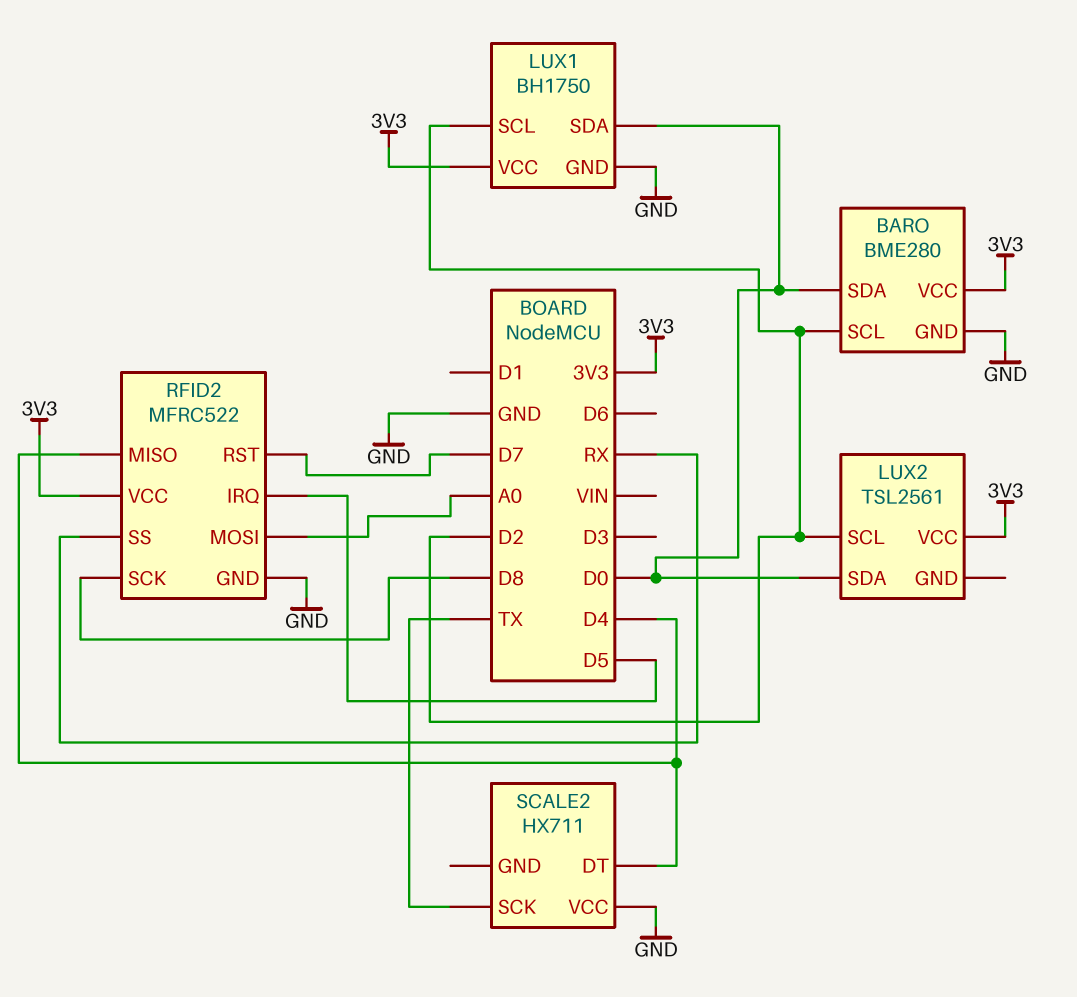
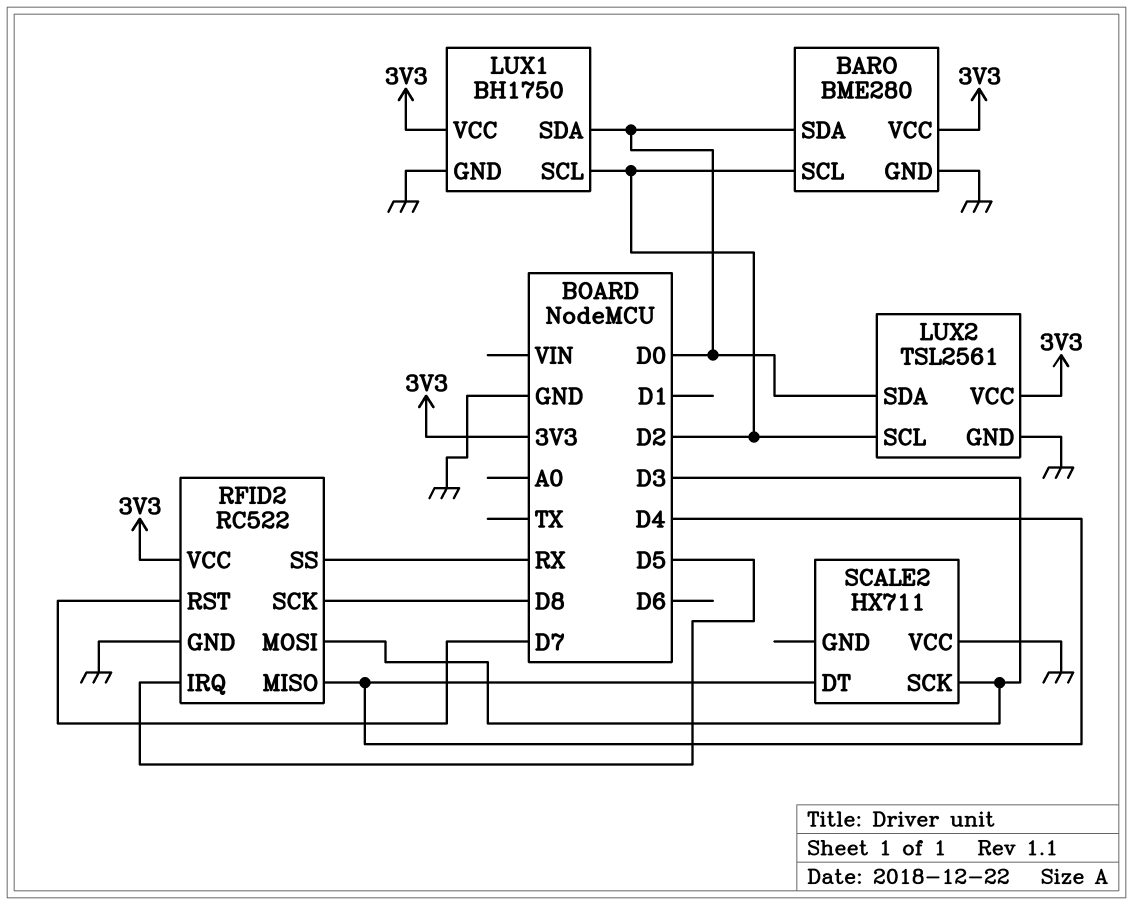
LUX2 pin GND: none -> GND
RFID2: MFRC522 -> RC522
RFID2 pin MOSI: A0 -> D3
SCALE2 pin SCK: TX -> D3

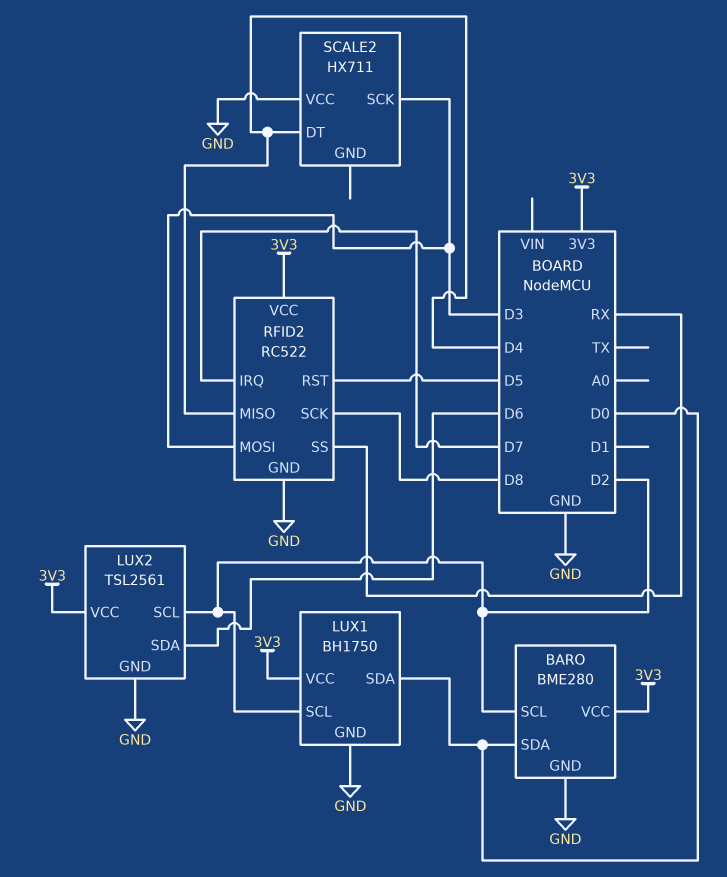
LUX2 pin SDA: D0 -> D6
RFID2 pin IRQ: D5 -> D7
RFID2 pin RST: D7 -> D5

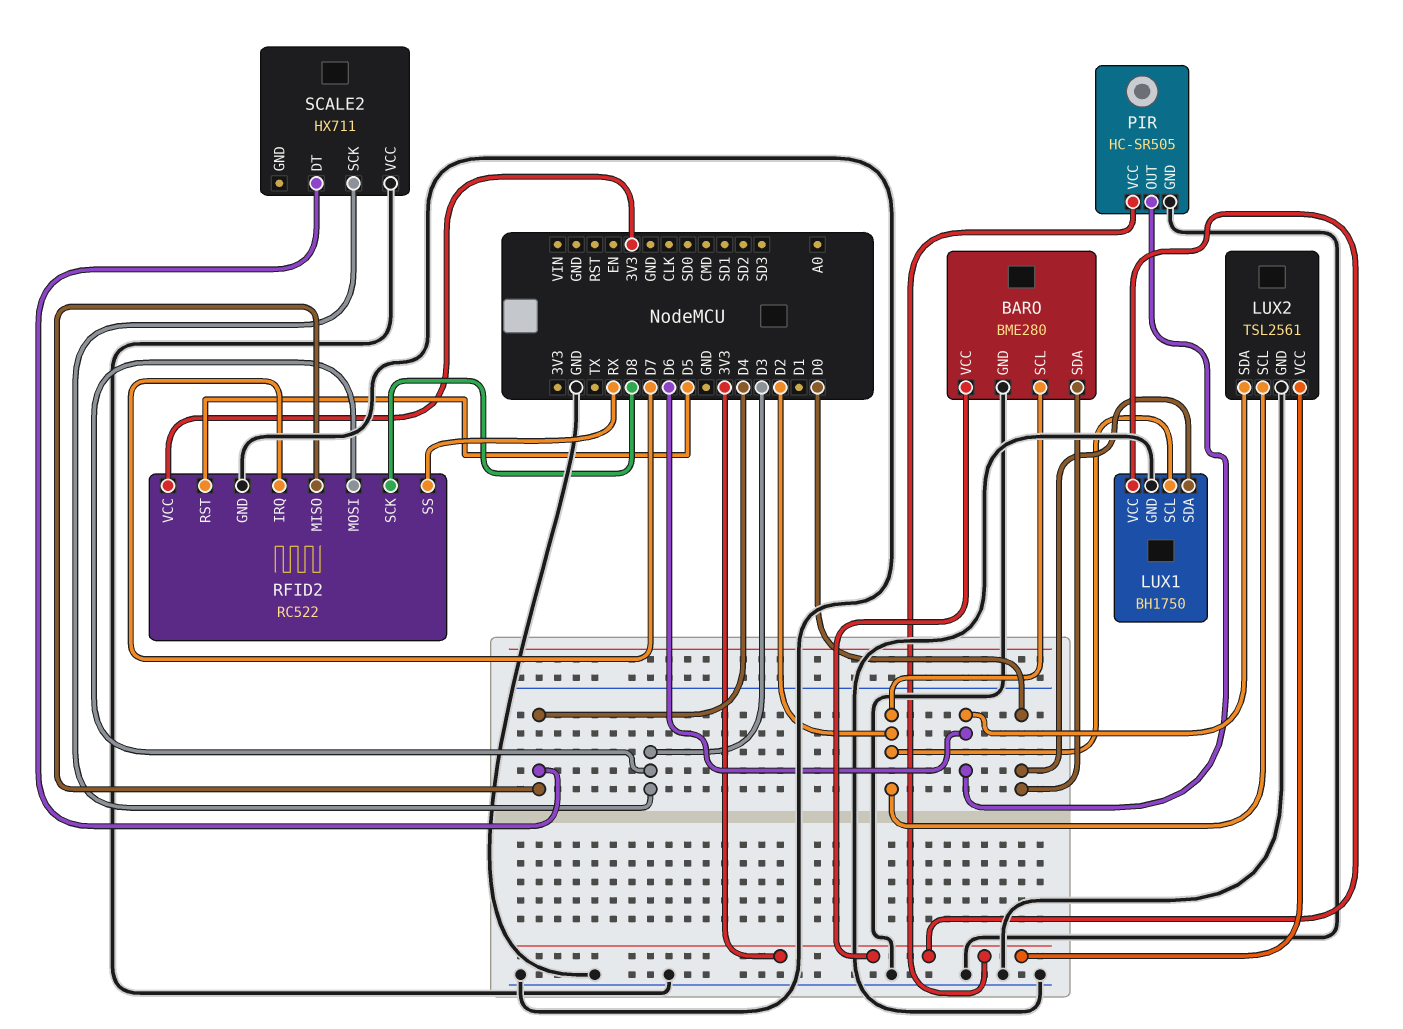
PIR: none -> HC-SR505
PIR pin GND: none -> GND
PIR pin OUT: none -> D6
PIR pin VCC: none -> 3V3

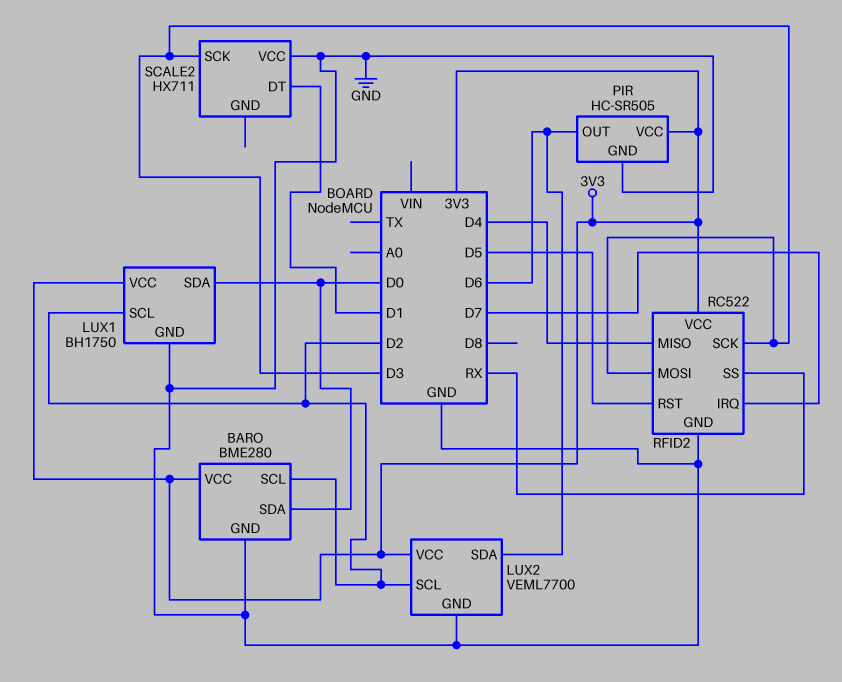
LUX2: TSL2561 -> VEML7700
RFID2 pin SCK: D8 -> D3
SCALE2 pin DT: D4 -> D1

